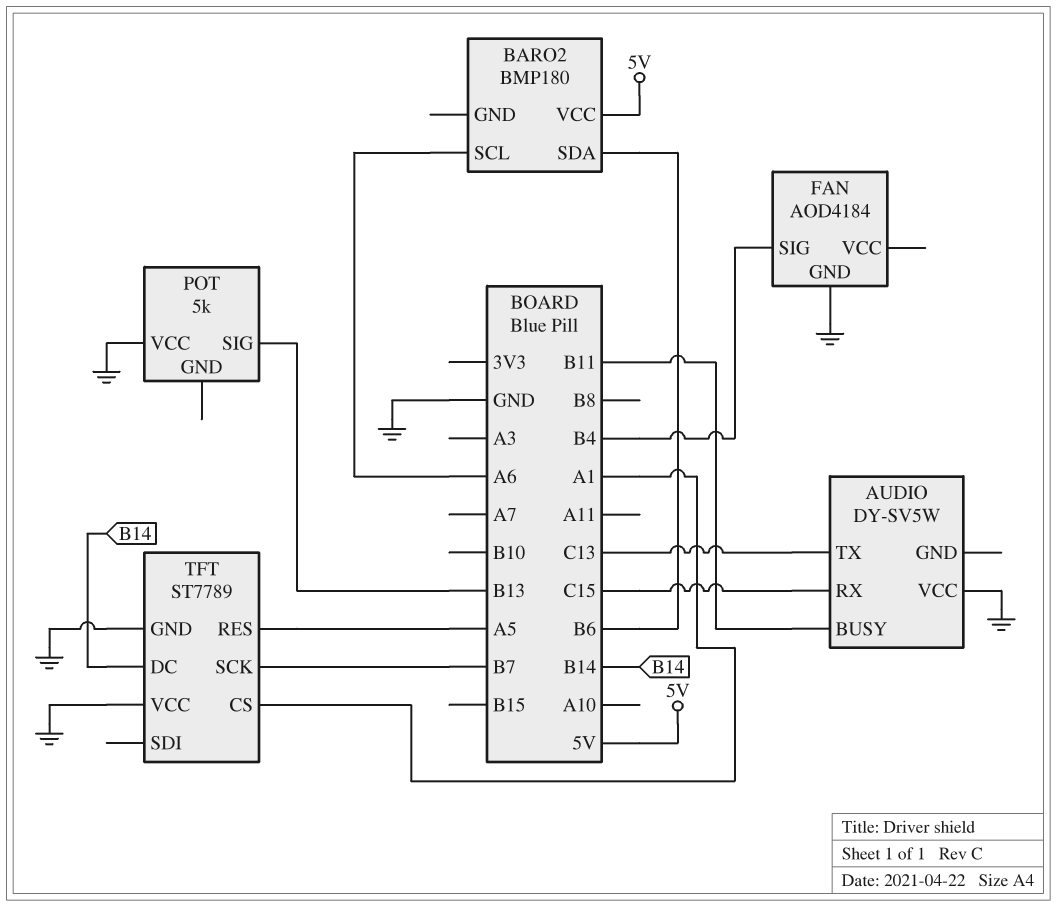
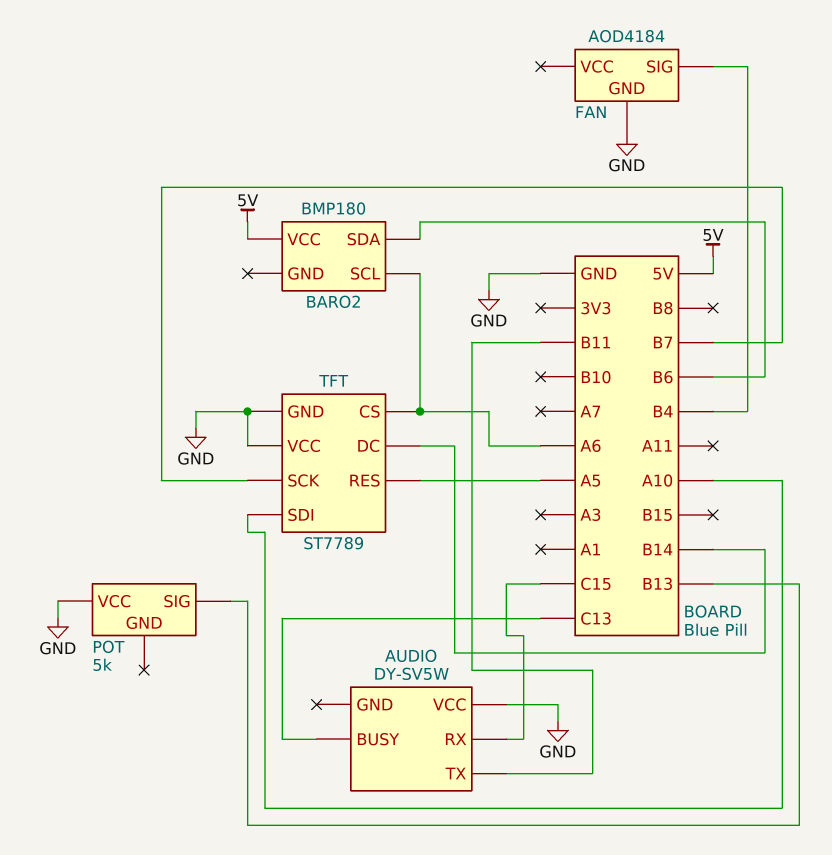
AUDIO pin BUSY: B11 -> C13
AUDIO pin TX: C13 -> B11
TFT pin CS: A1 -> A6
TFT pin SDI: none -> A10

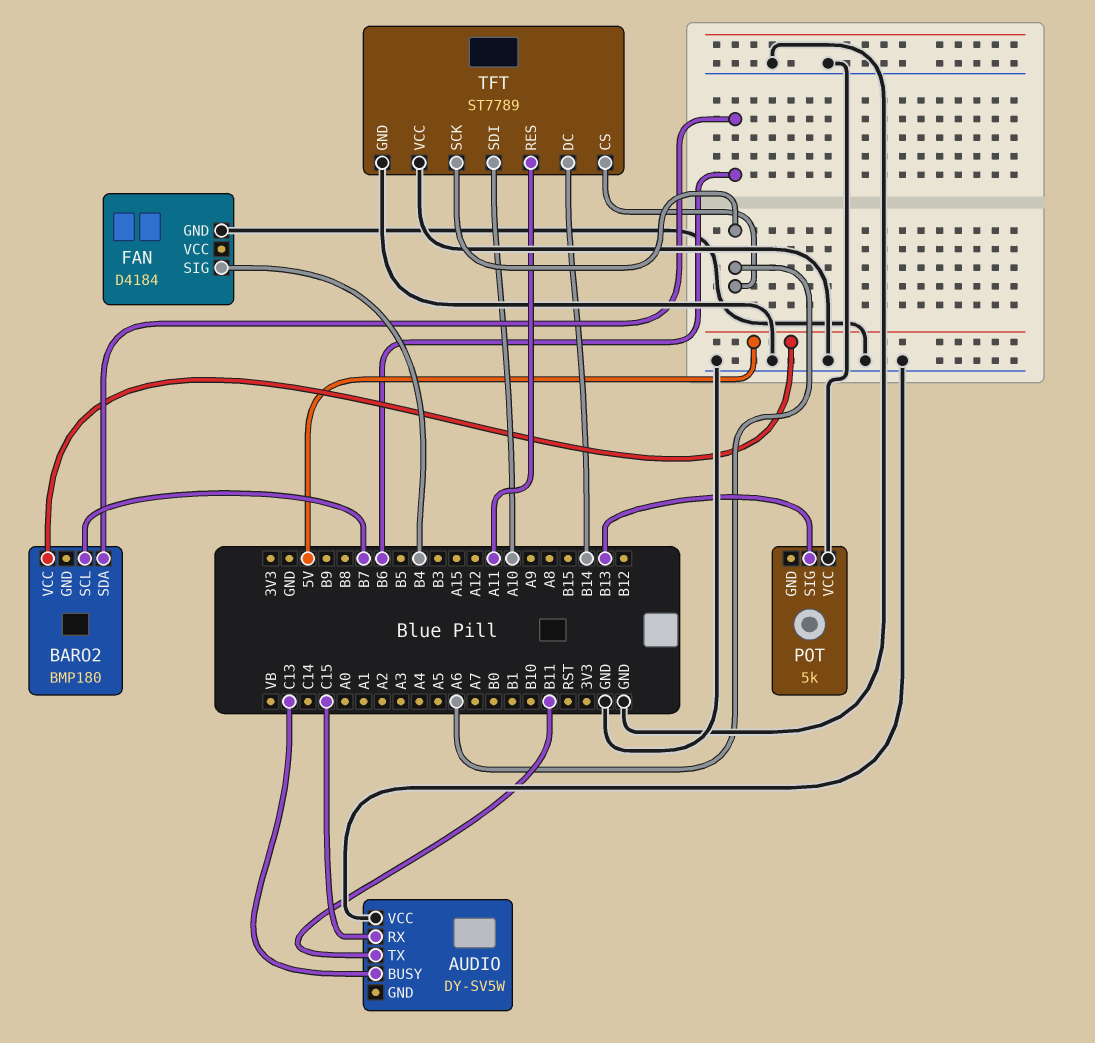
BARO2 pin SCL: A6 -> B7
FAN: AOD4184 -> D4184
TFT pin RES: A5 -> A11
TFT pin SCK: B7 -> A6

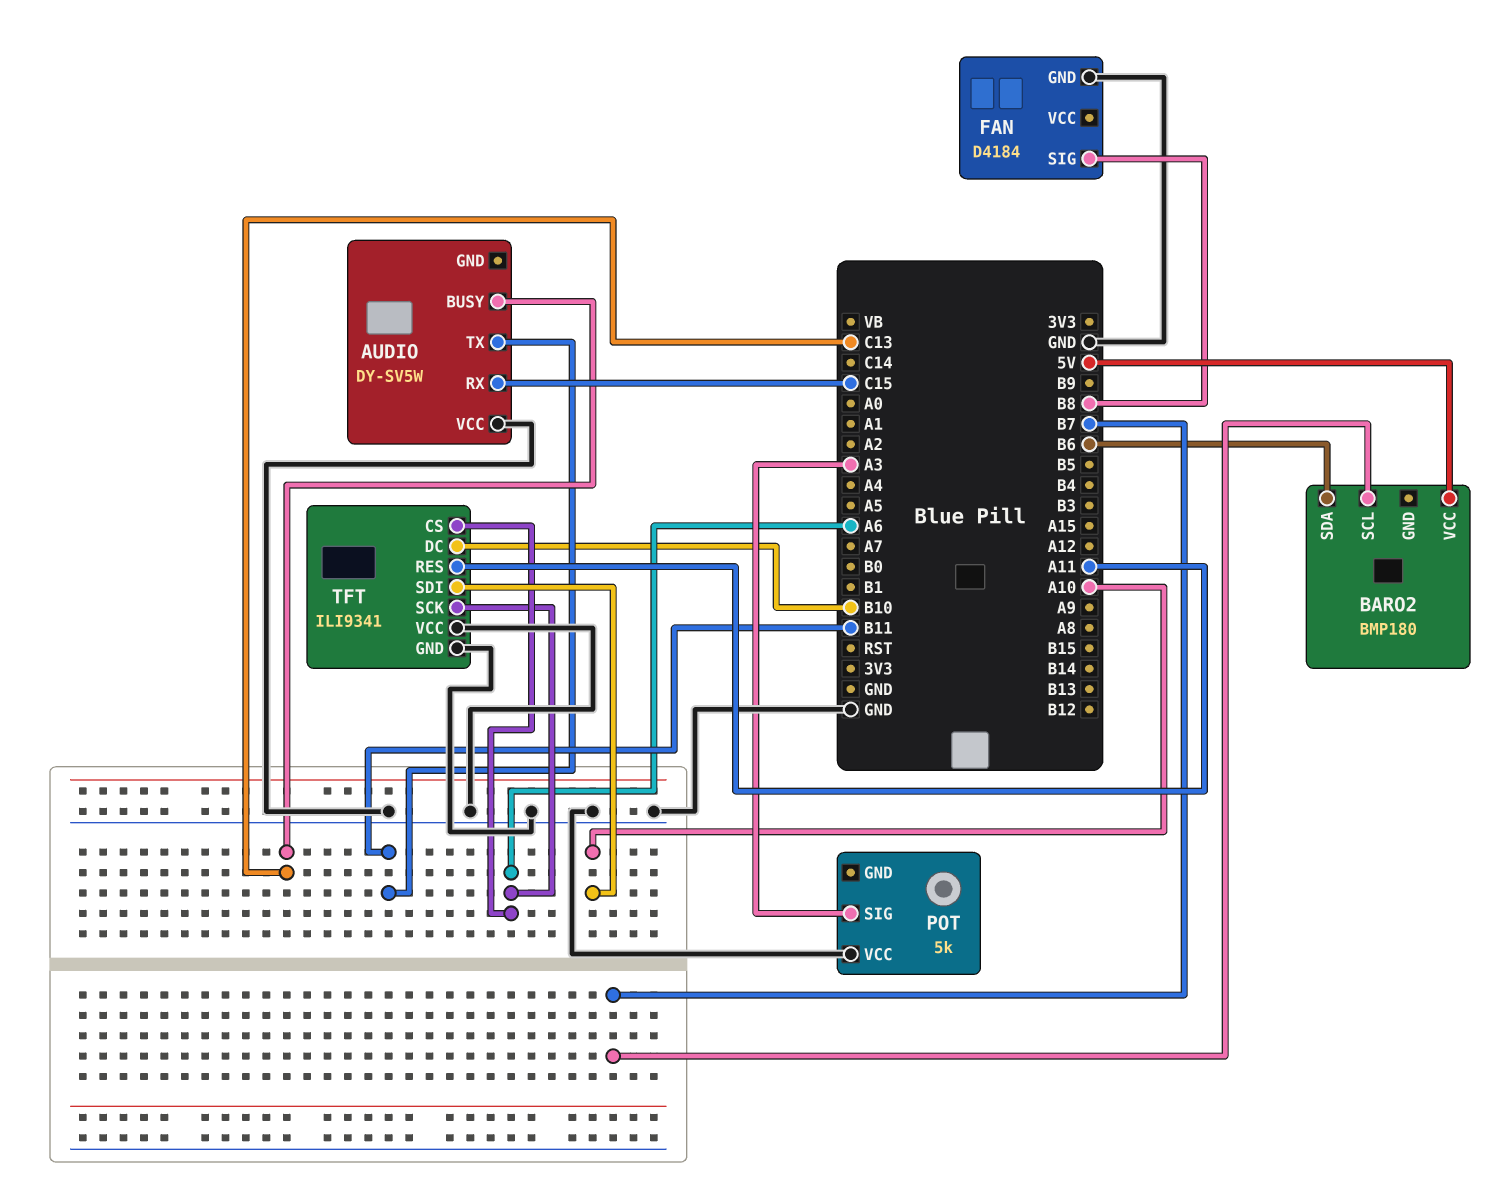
FAN pin SIG: B4 -> B8
POT pin SIG: B13 -> A3
TFT: ST7789 -> ILI9341
TFT pin DC: B14 -> B10

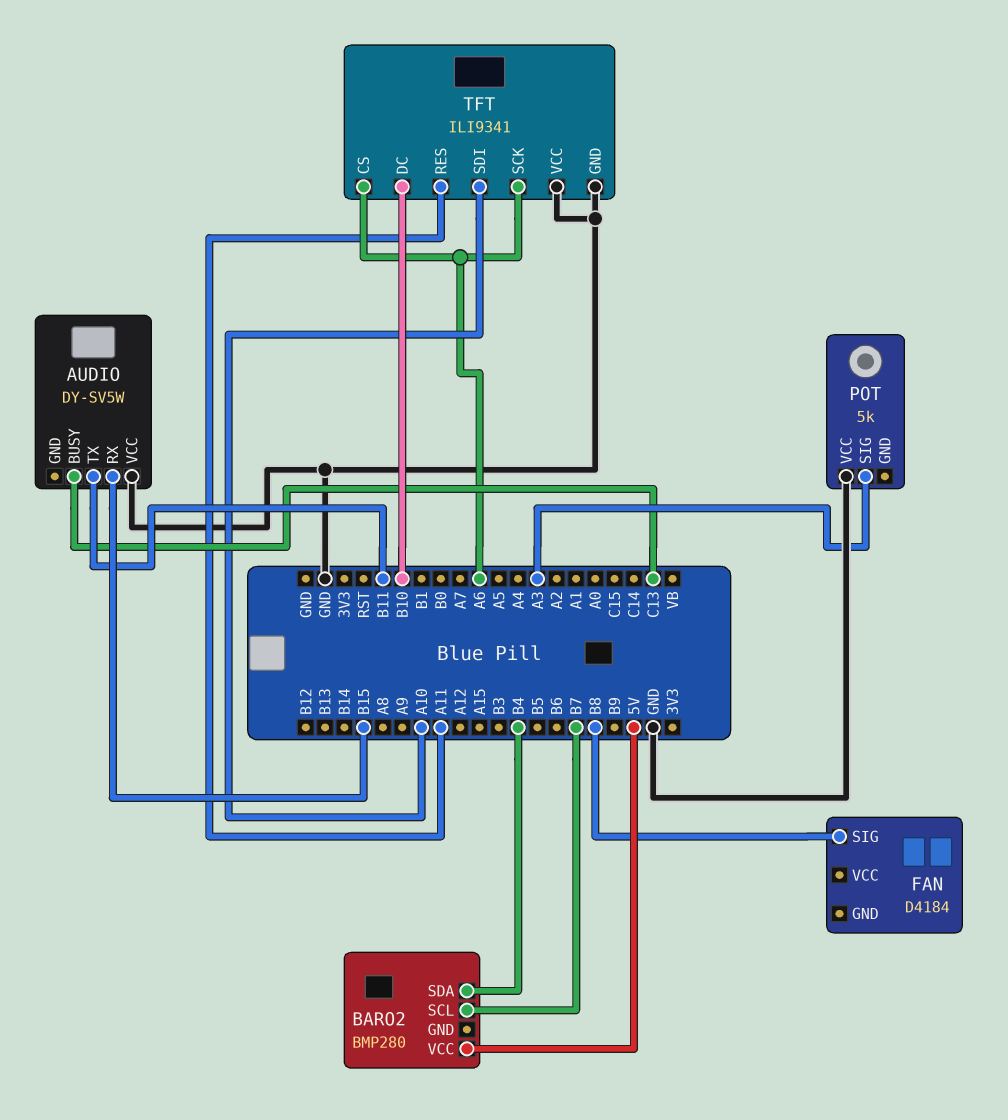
AUDIO pin RX: C15 -> B15
BARO2: BMP180 -> BMP280
BARO2 pin SDA: B6 -> B4
FAN pin GND: GND -> none

